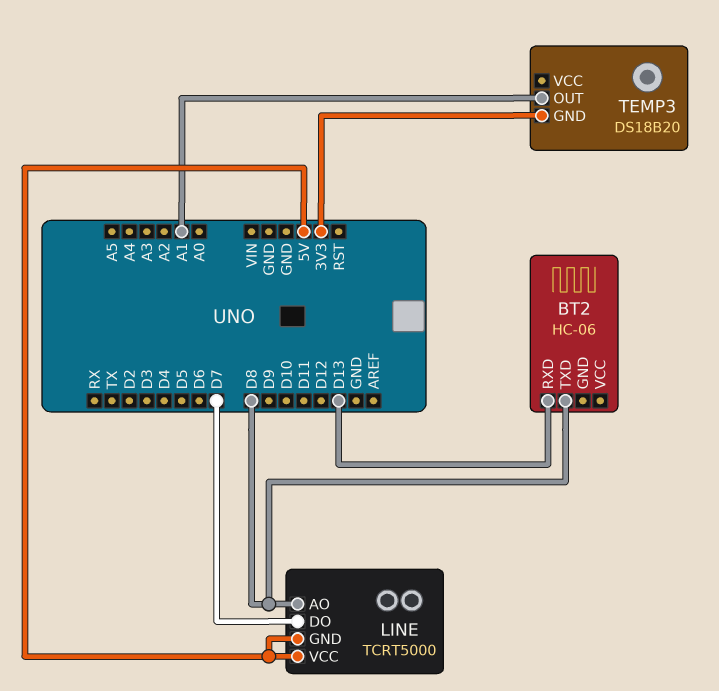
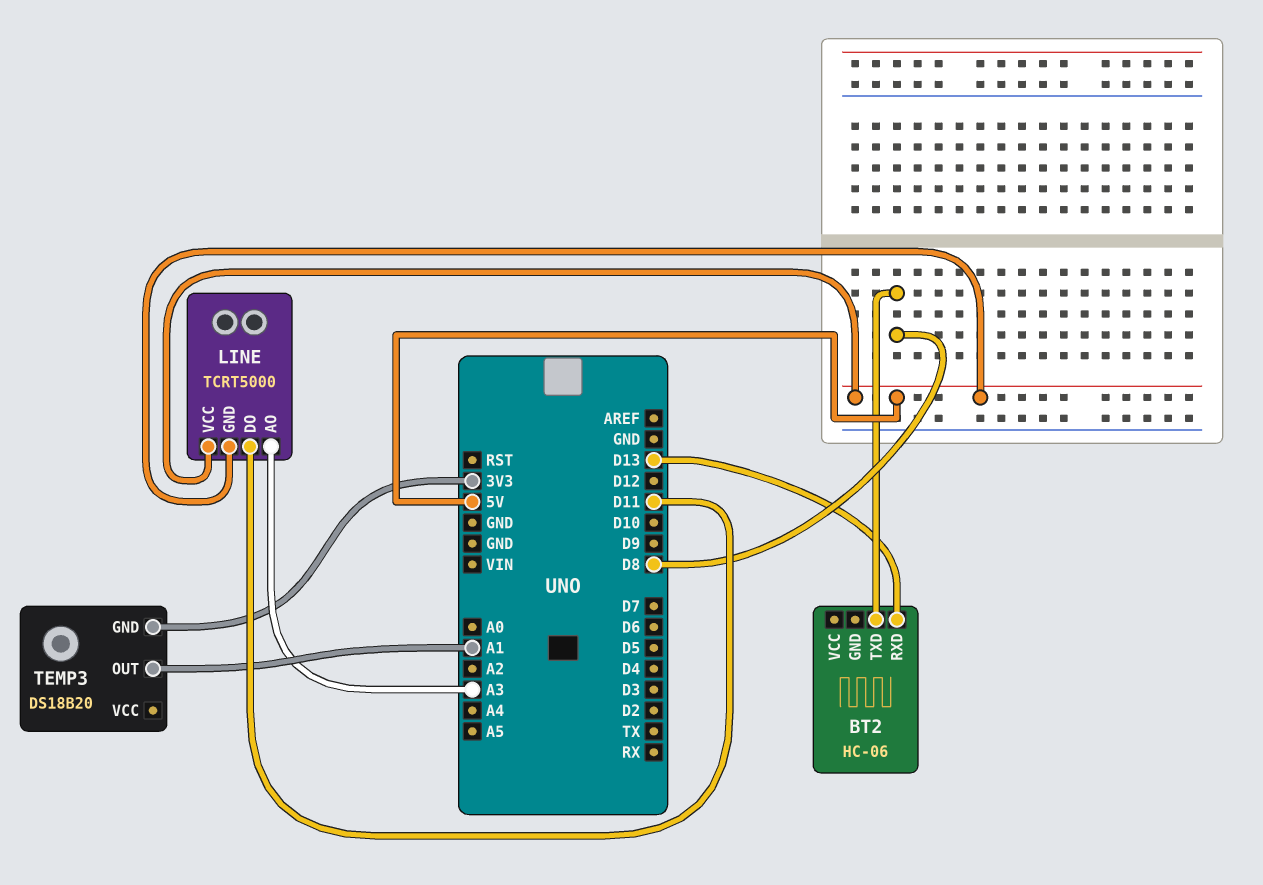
LINE pin AO: D8 -> A3
LINE pin DO: D7 -> D11

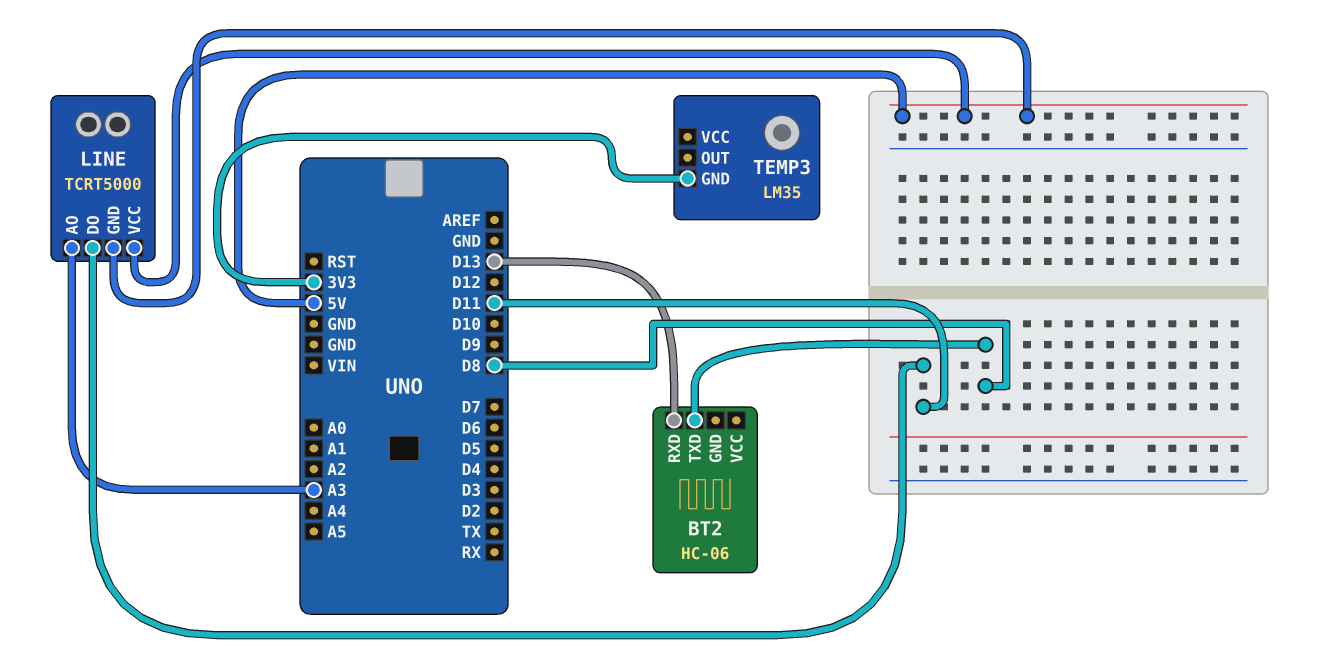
TEMP3: DS18B20 -> LM35
TEMP3 pin OUT: A1 -> none

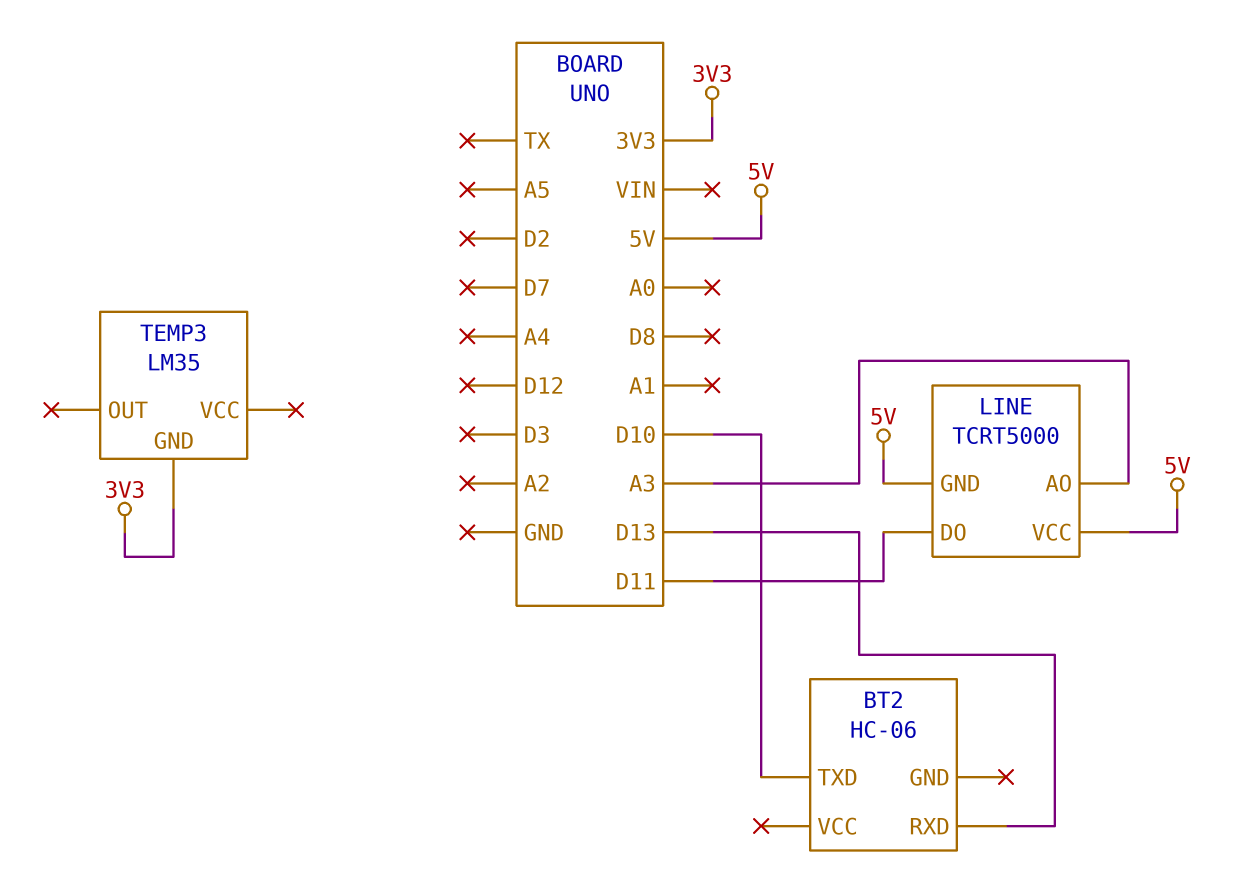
BT2 pin TXD: D8 -> D10

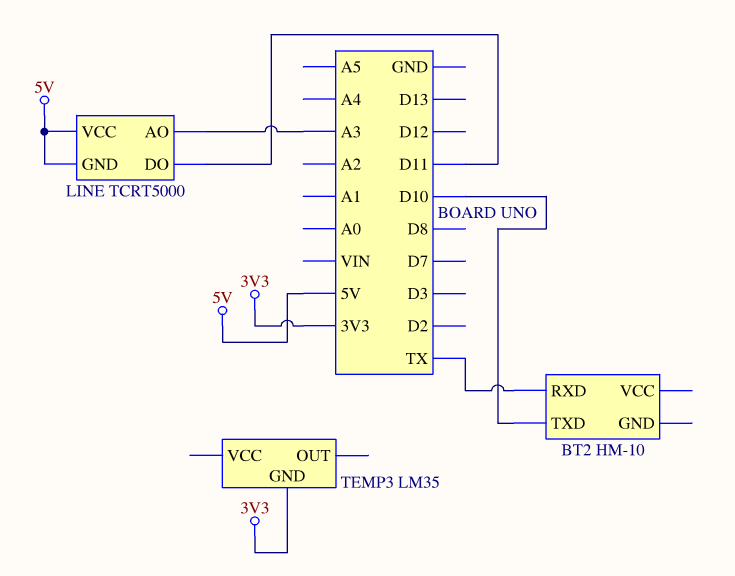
BT2: HC-06 -> HM-10
BT2 pin RXD: D13 -> TX

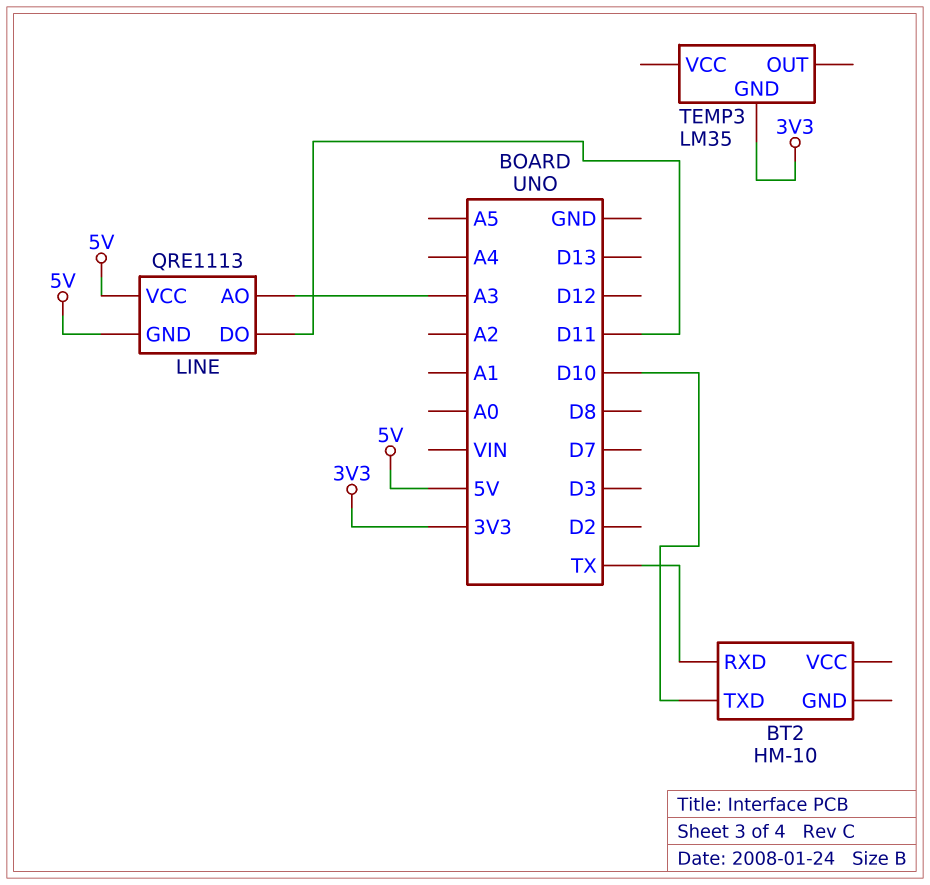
LINE: TCRT5000 -> QRE1113

